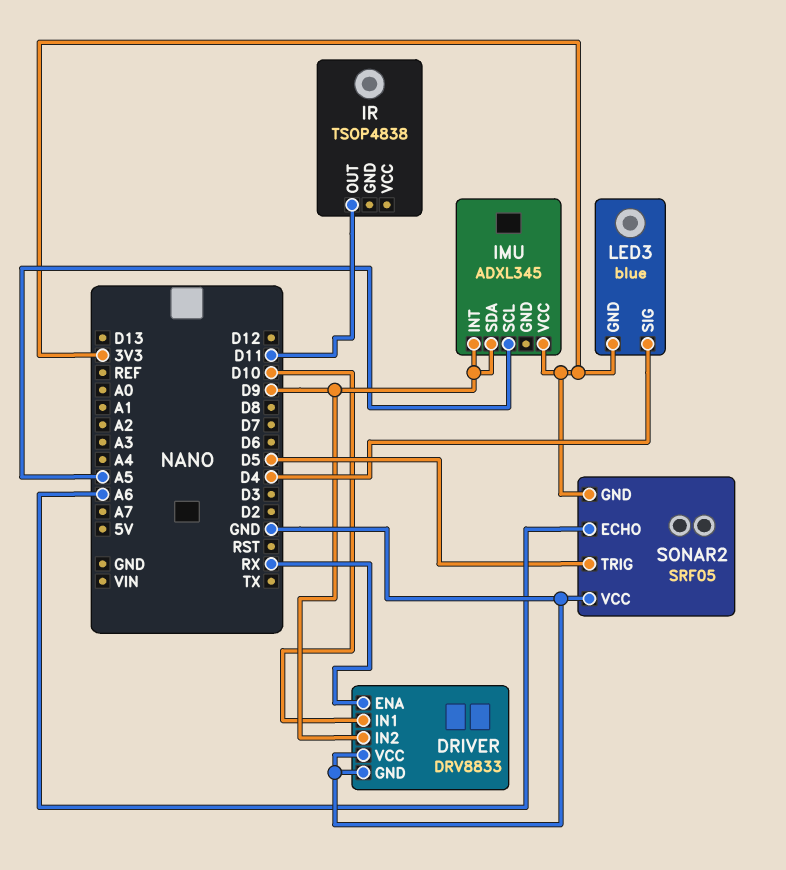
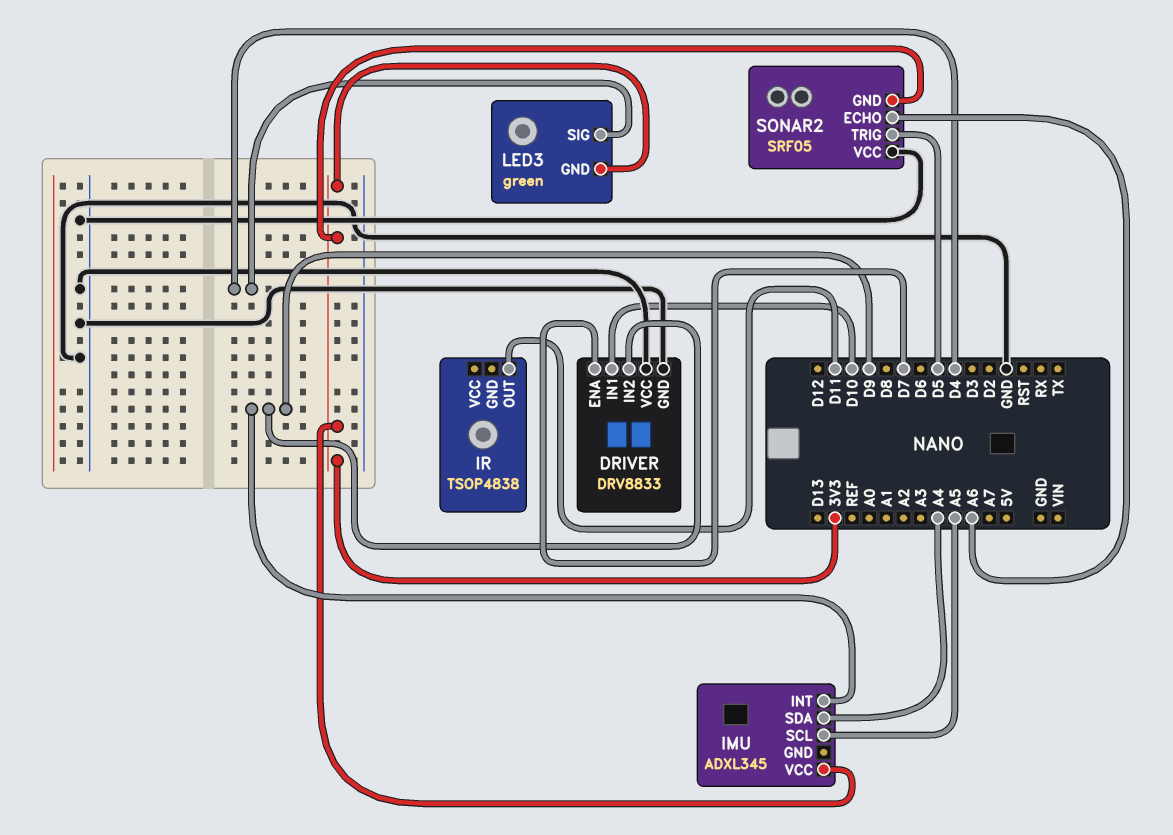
DRIVER pin ENA: RX -> D7
IMU pin SDA: D9 -> A4
LED3: blue -> green

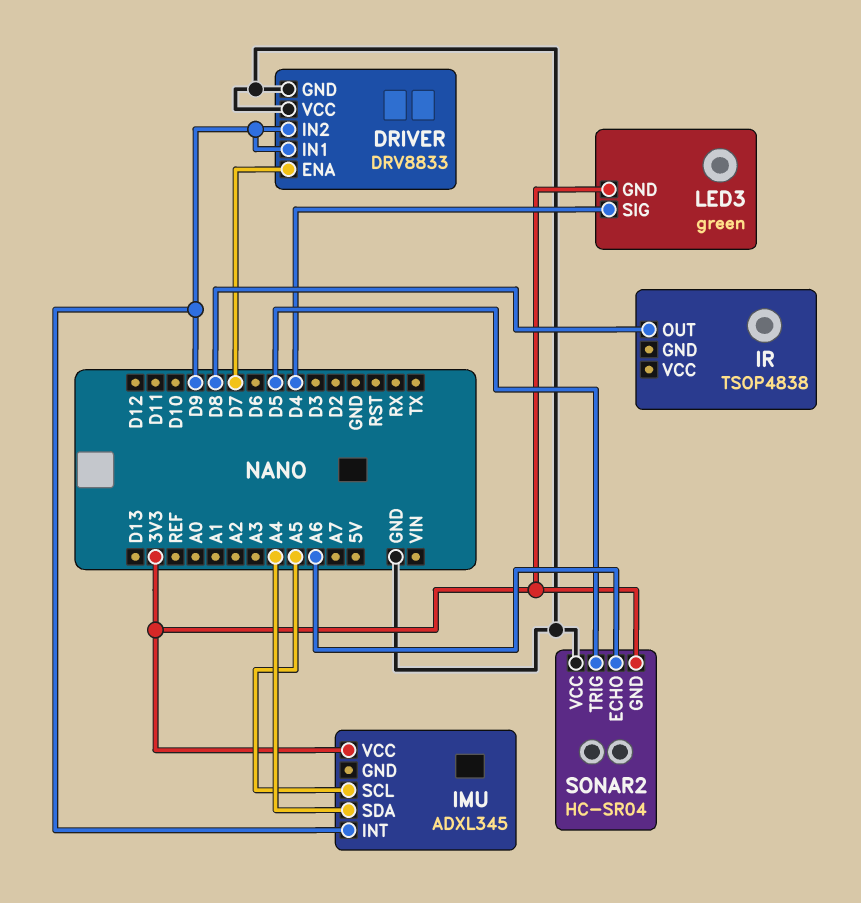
DRIVER pin IN1: D10 -> D9
IR pin OUT: D11 -> D8
SONAR2: SRF05 -> HC-SR04

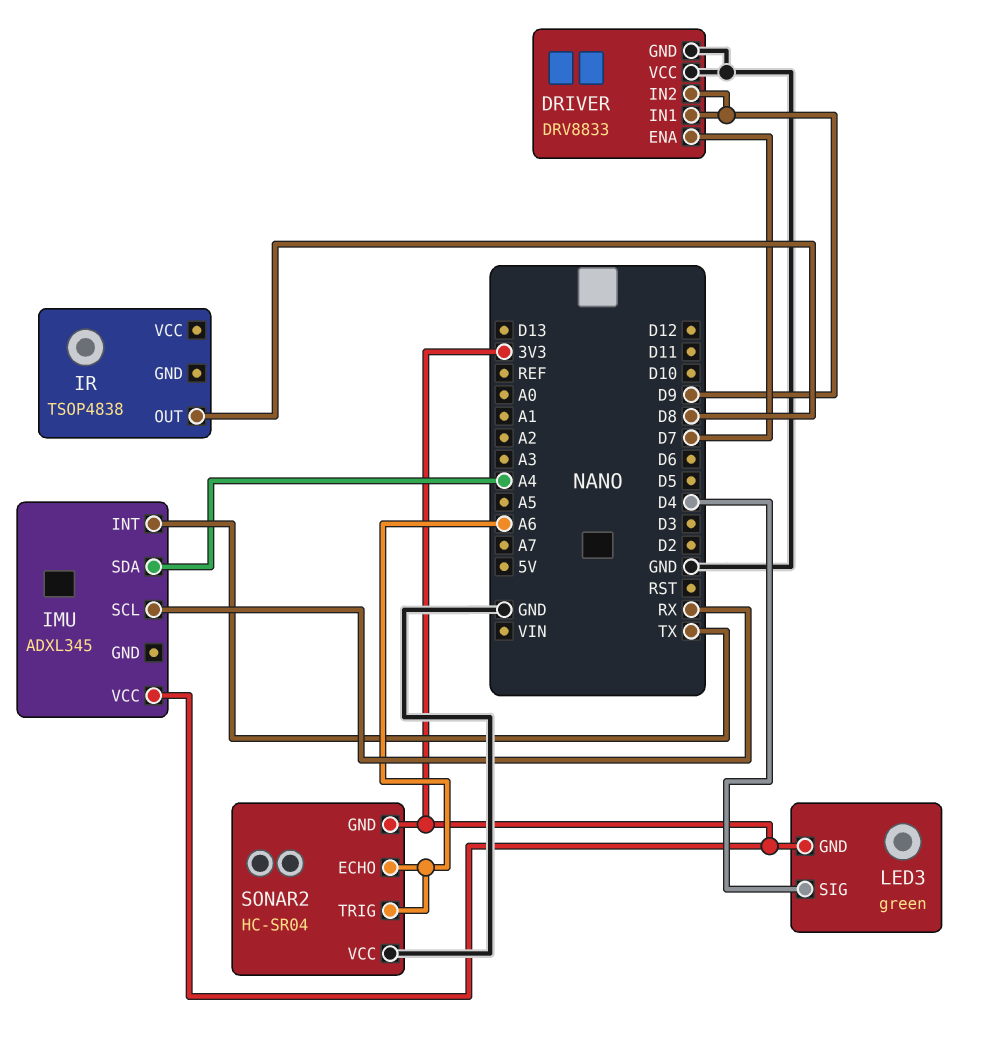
IMU pin INT: D9 -> TX
IMU pin SCL: A5 -> RX
SONAR2 pin TRIG: D5 -> A6

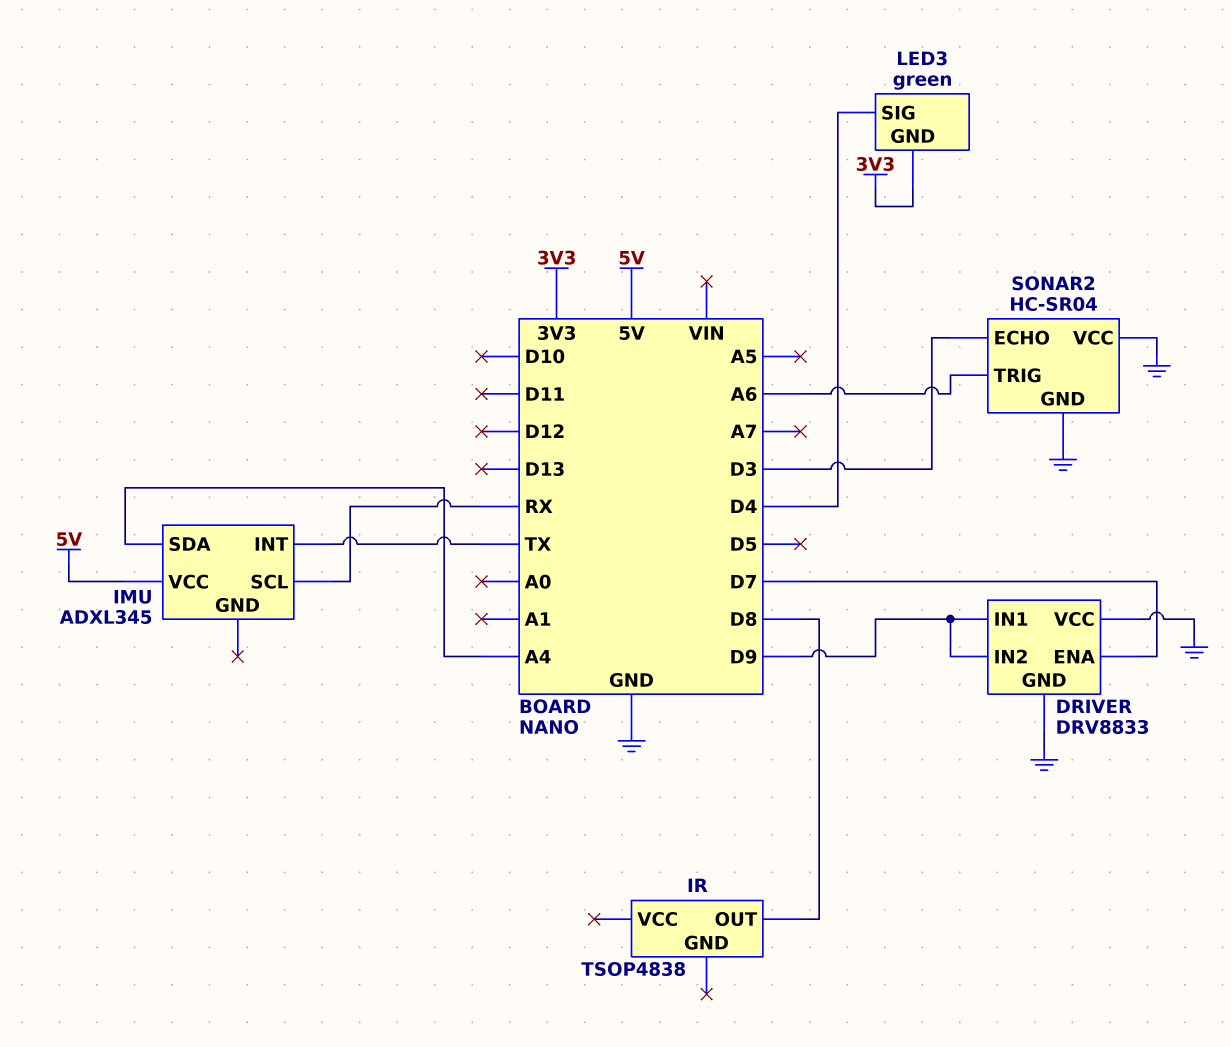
IMU pin VCC: 3V3 -> 5V
SONAR2 pin ECHO: A6 -> D3
SONAR2 pin GND: 3V3 -> GND

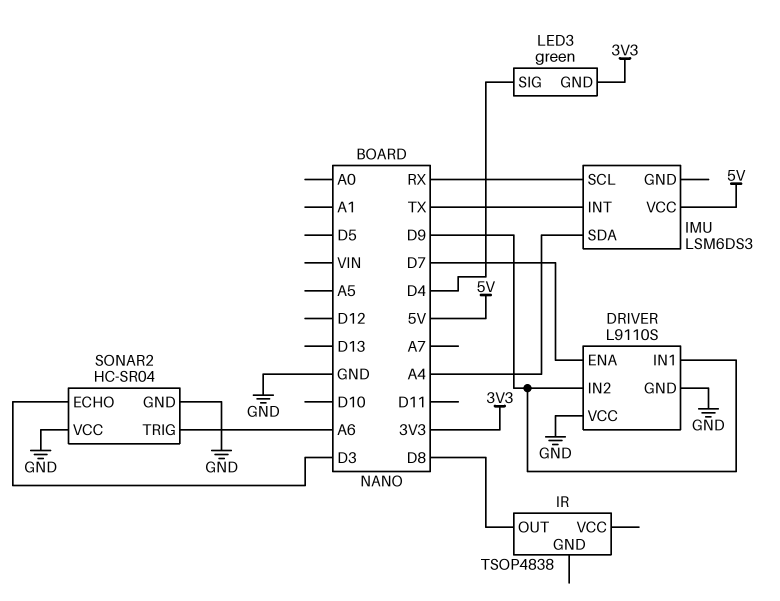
DRIVER: DRV8833 -> L9110S
IMU: ADXL345 -> LSM6DS3

